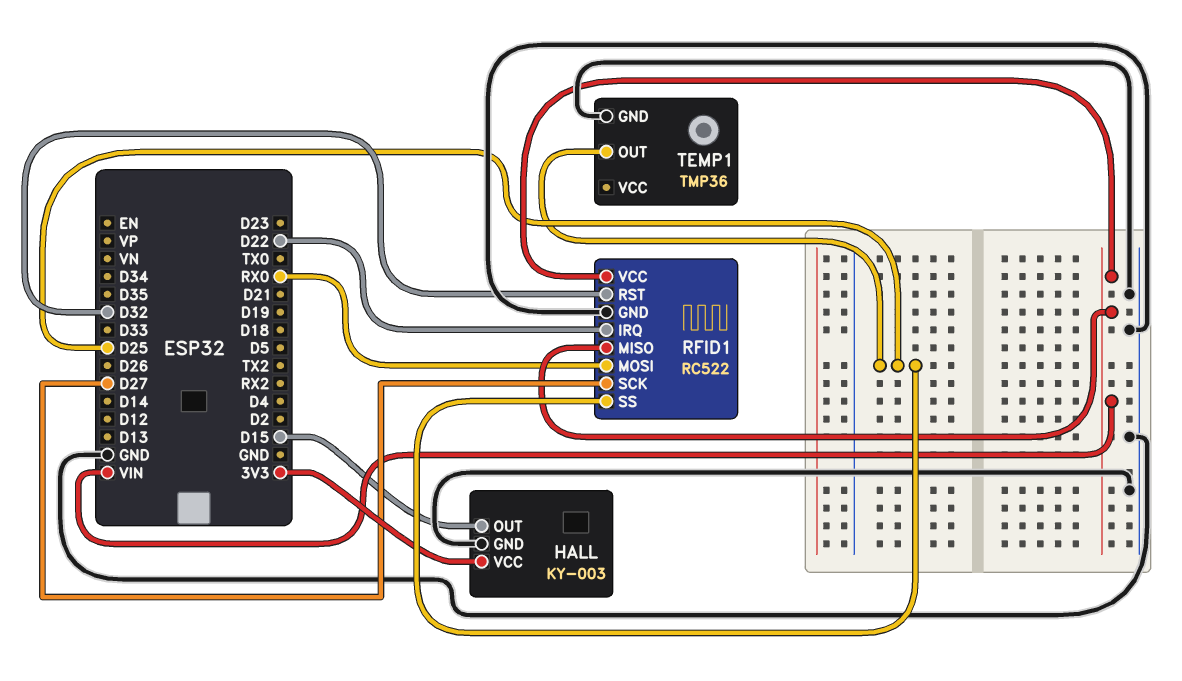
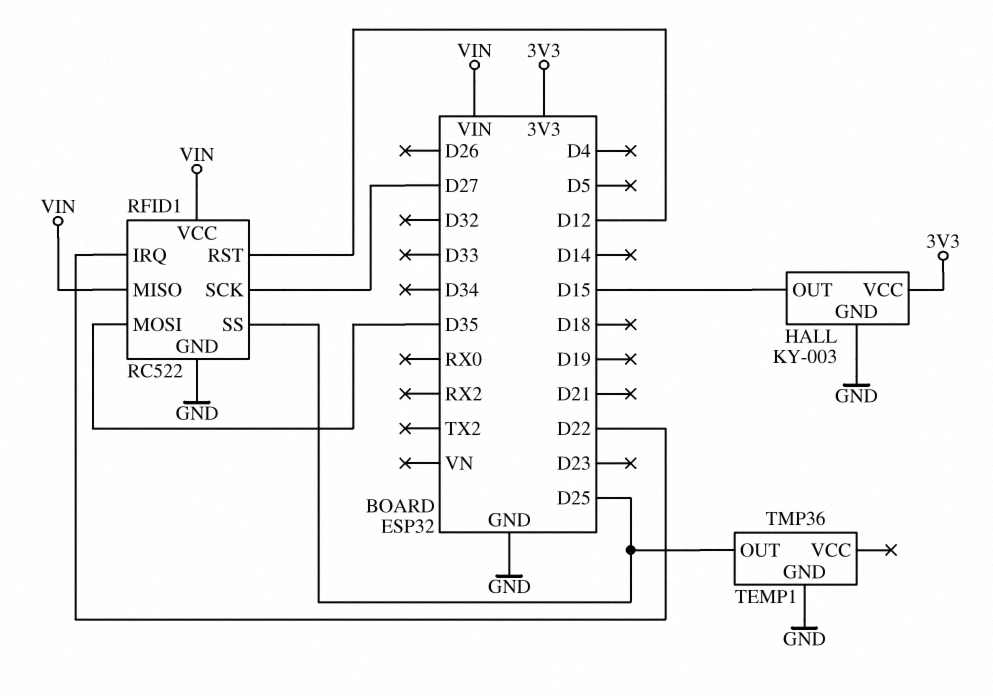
RFID1 pin MOSI: RX0 -> D35
RFID1 pin RST: D32 -> D12

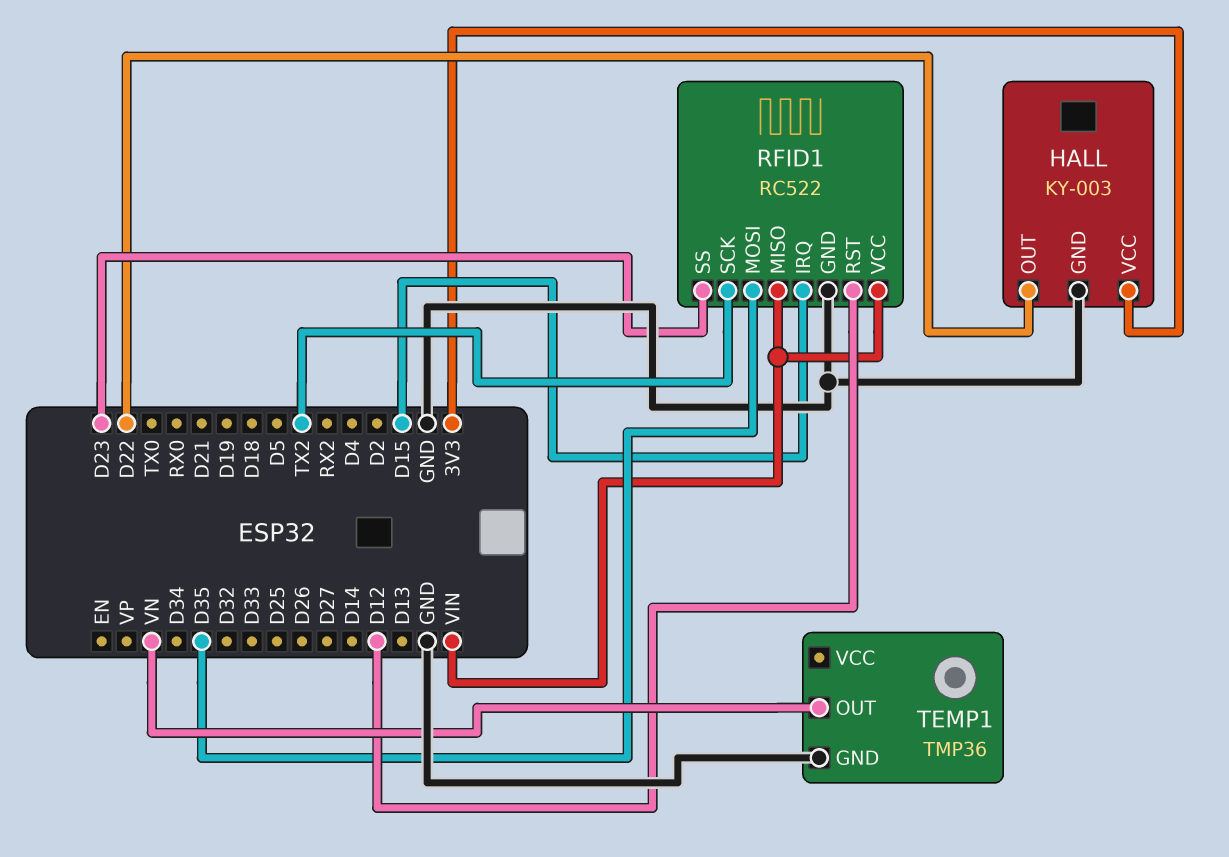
HALL pin OUT: D15 -> D22
RFID1 pin IRQ: D22 -> D15
RFID1 pin SCK: D27 -> TX2
RFID1 pin SS: D25 -> D23
TEMP1 pin OUT: D25 -> VN

